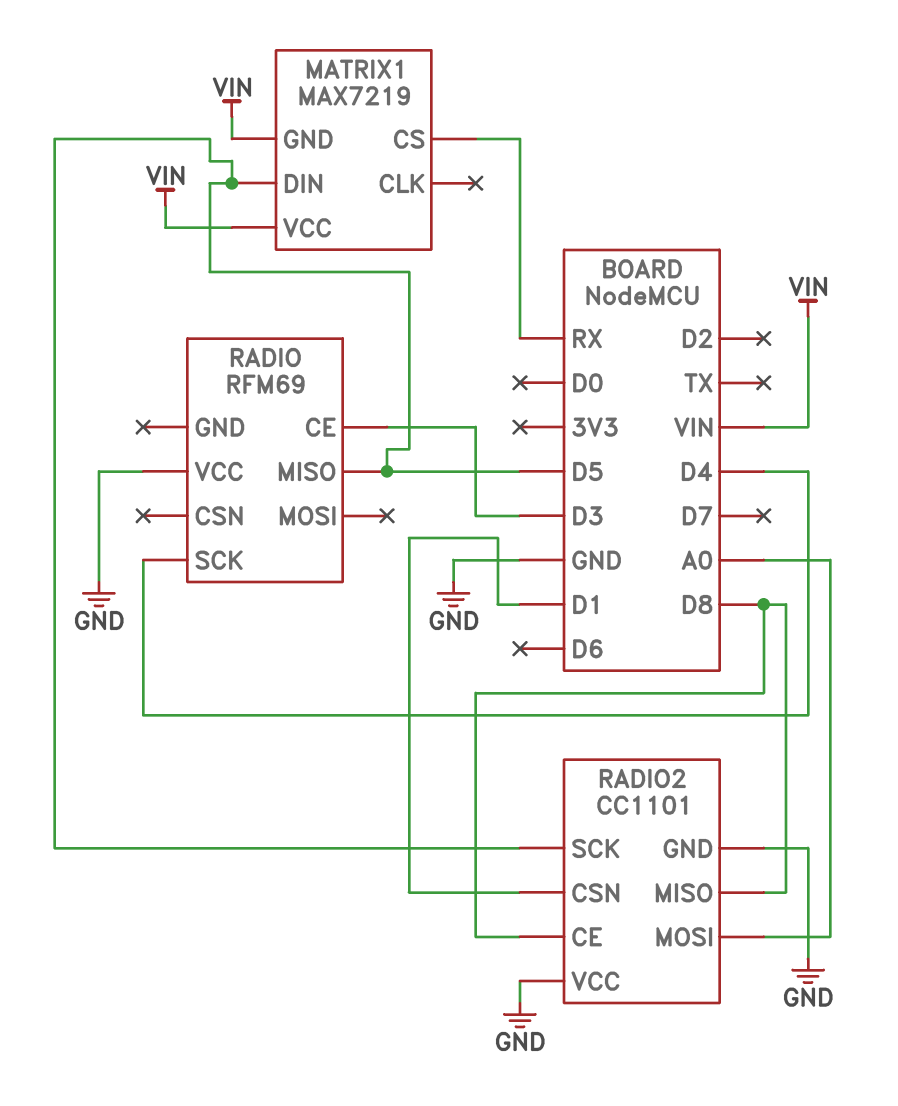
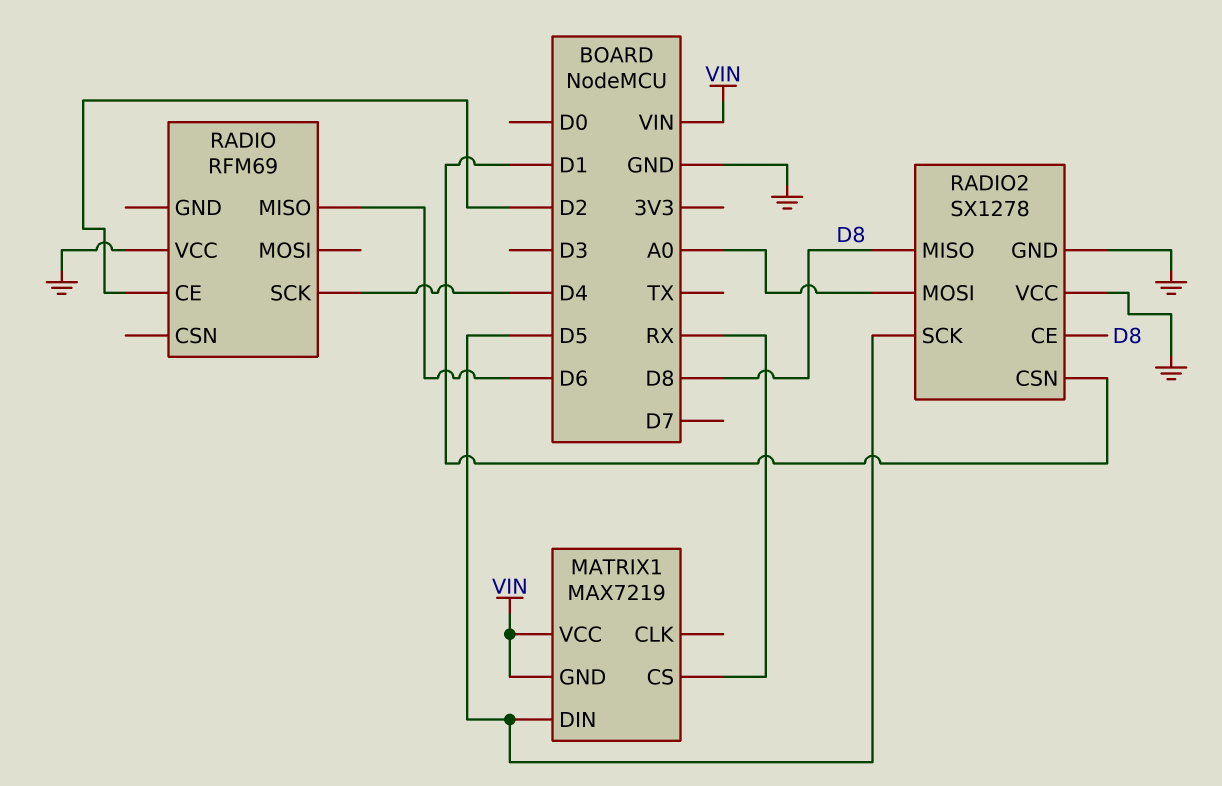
RADIO pin CE: D3 -> D2
RADIO pin MISO: D5 -> D6
RADIO2: CC1101 -> SX1278

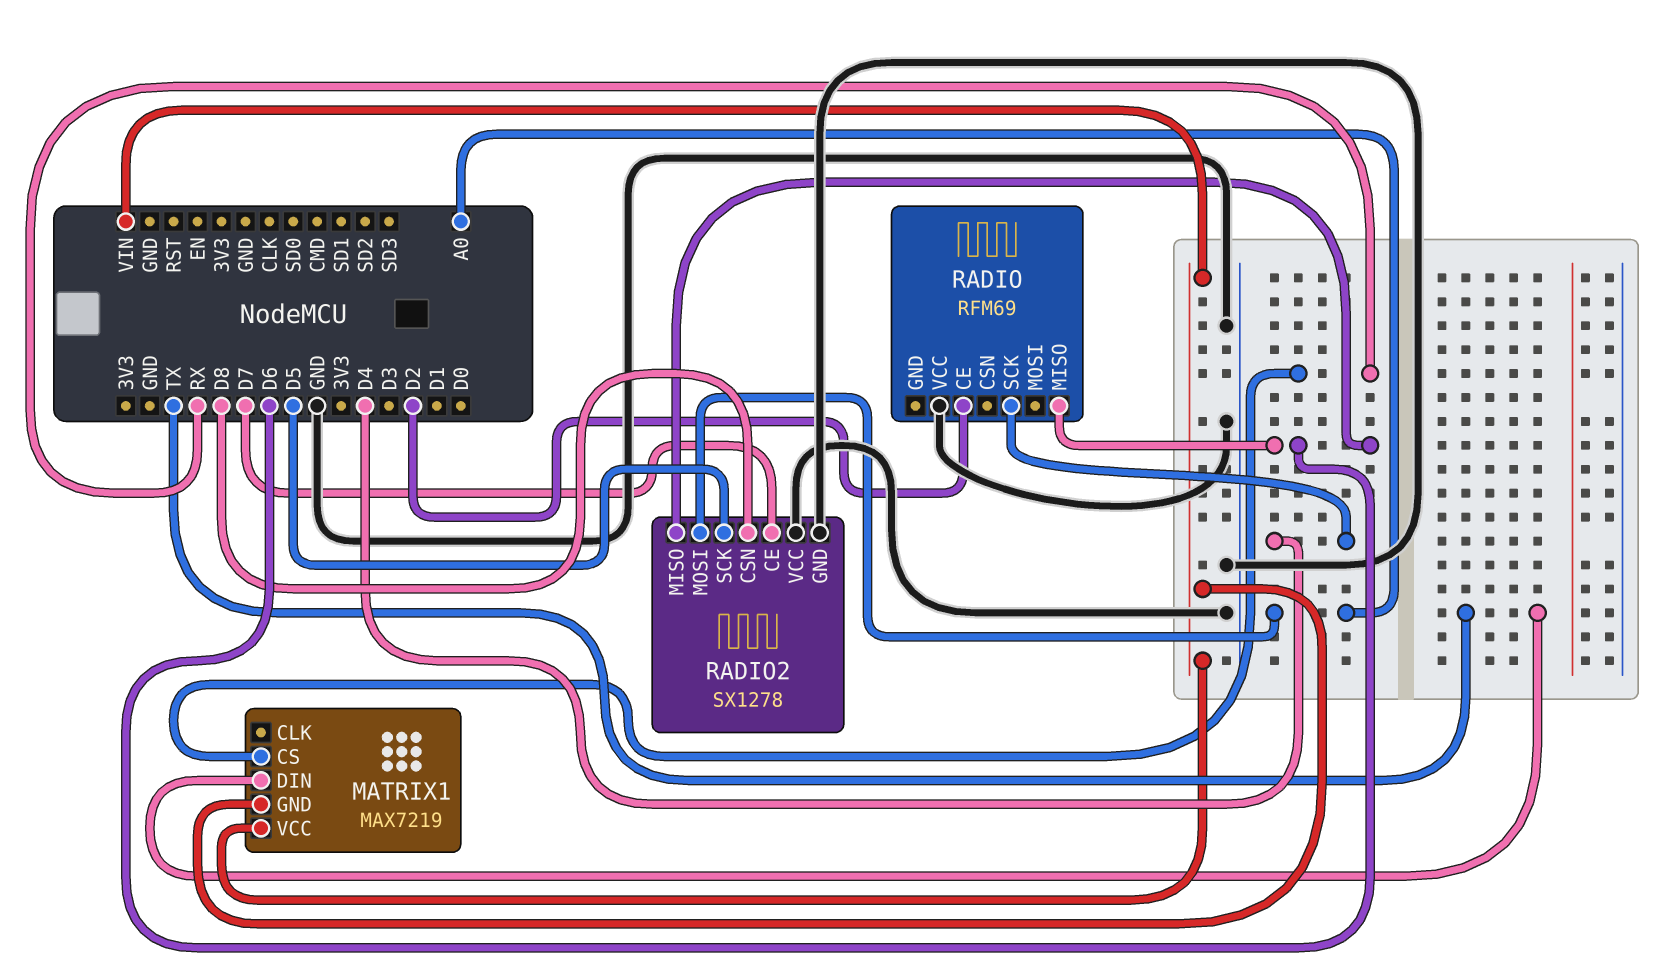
MATRIX1 pin DIN: D5 -> TX
RADIO2 pin CE: D8 -> D7
RADIO2 pin CSN: D1 -> D8
RADIO2 pin MISO: D8 -> D6

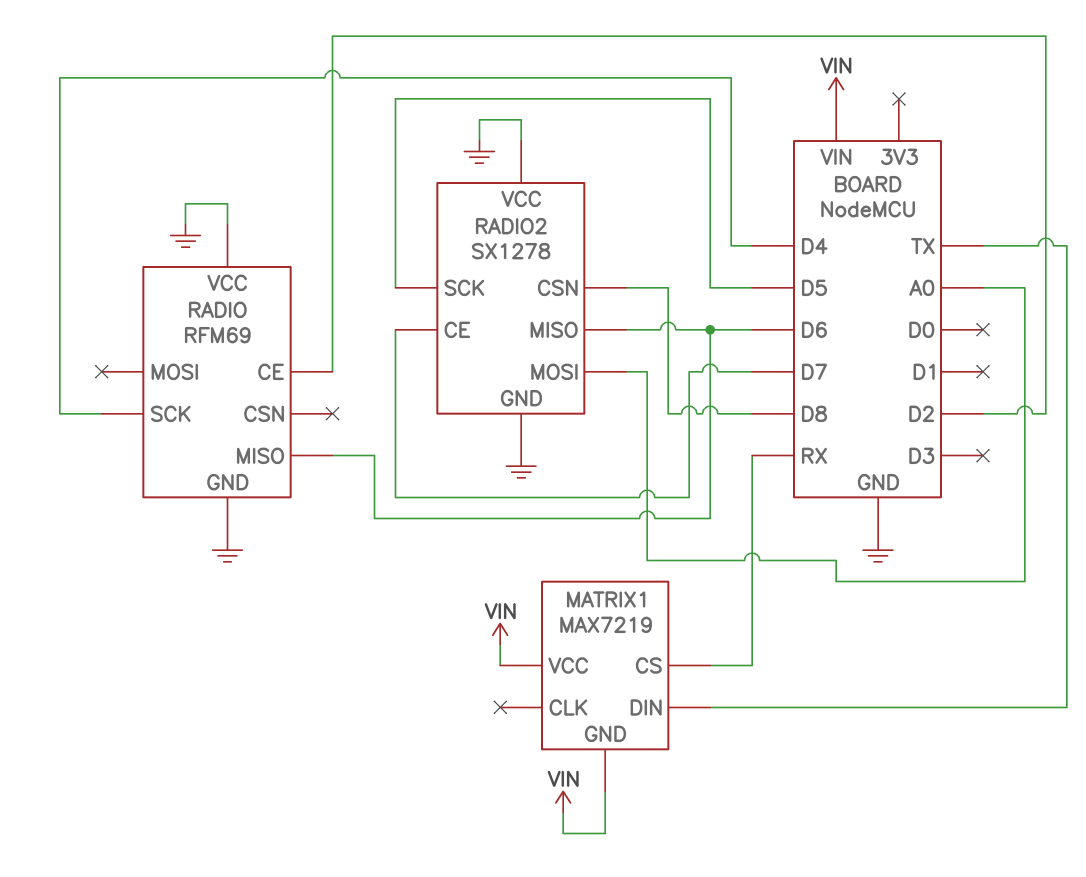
RADIO pin GND: none -> GND

